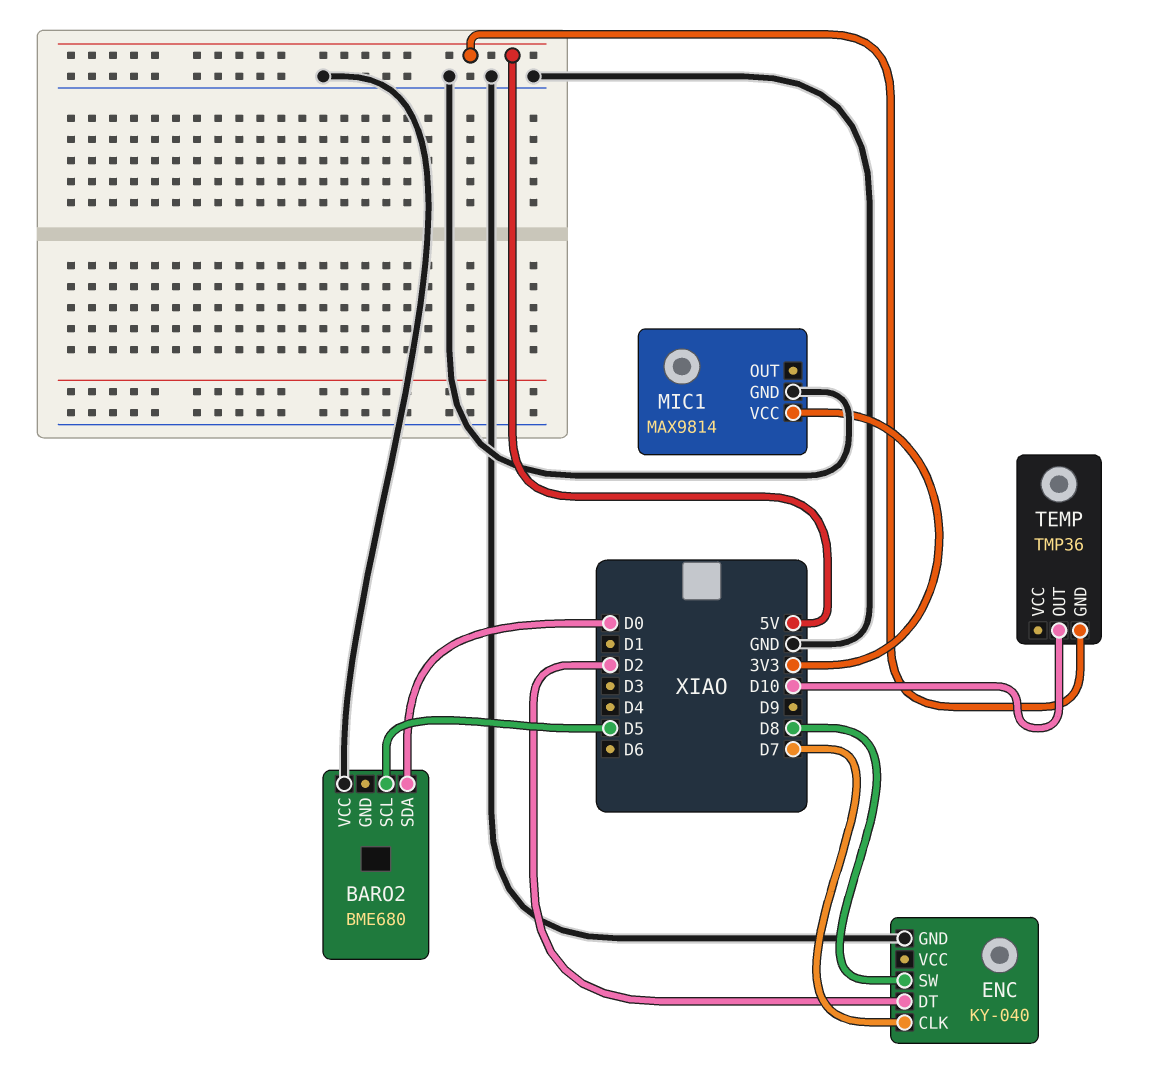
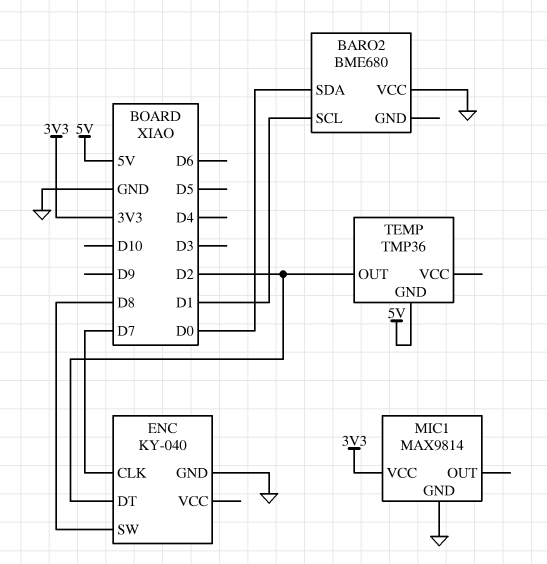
BARO2 pin SCL: D5 -> D1
TEMP pin OUT: D10 -> D2

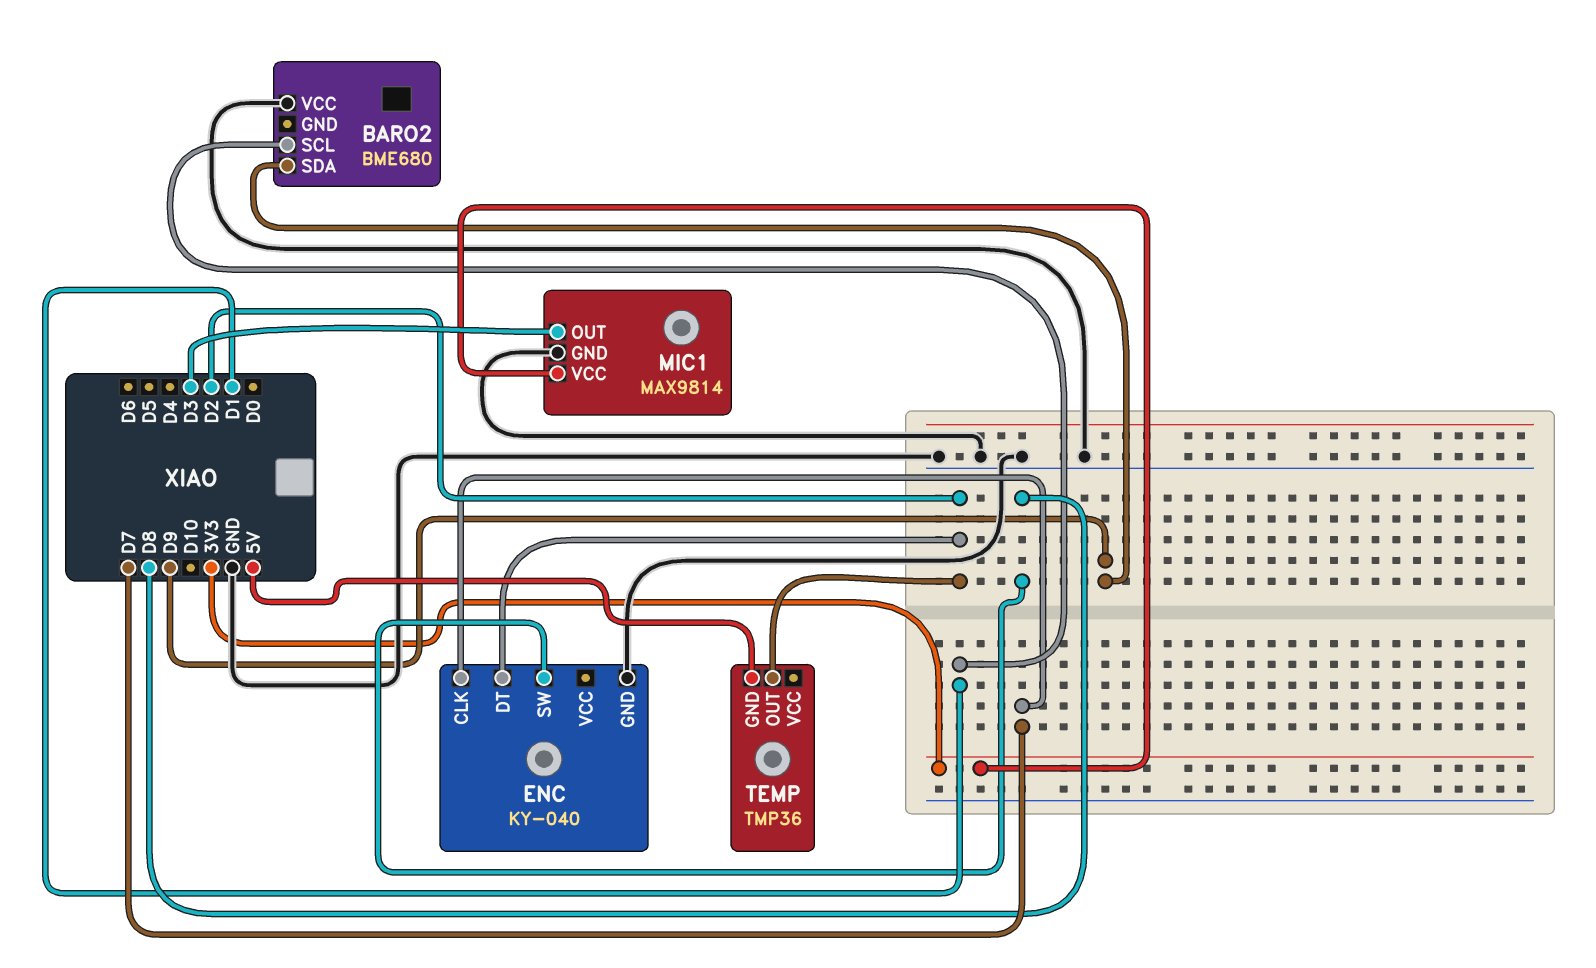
BARO2 pin SDA: D0 -> D9
MIC1 pin OUT: none -> D3

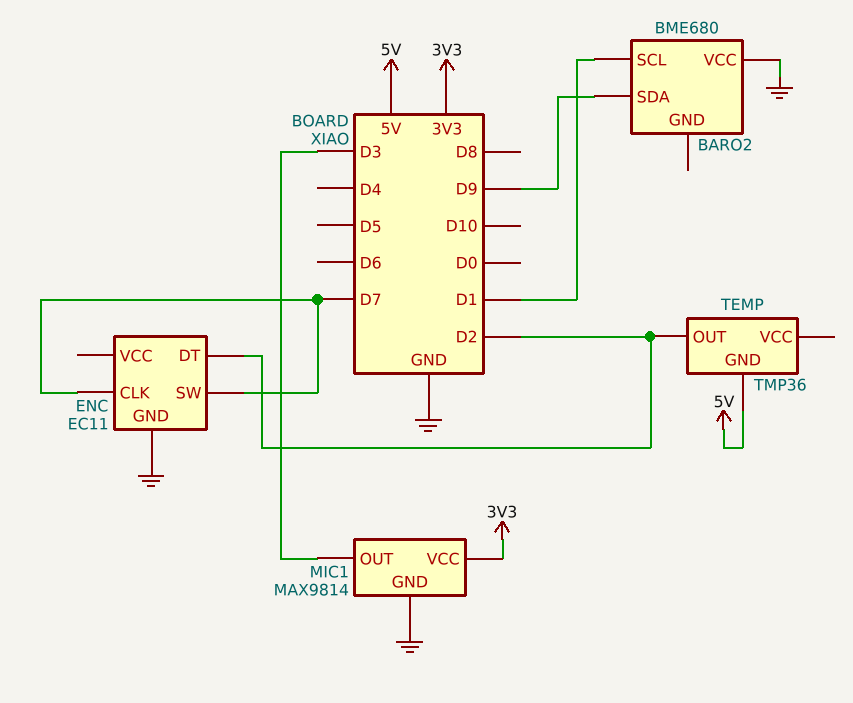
ENC: KY-040 -> EC11
ENC pin SW: D8 -> D7

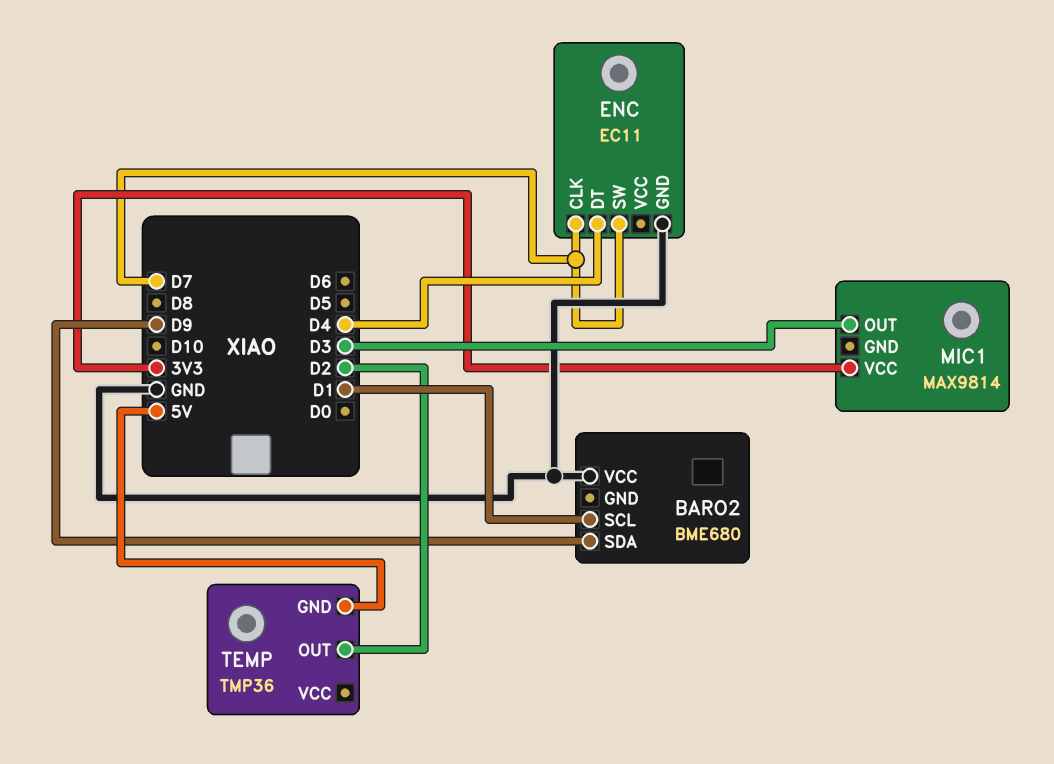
ENC pin DT: D2 -> D4
MIC1 pin GND: GND -> none

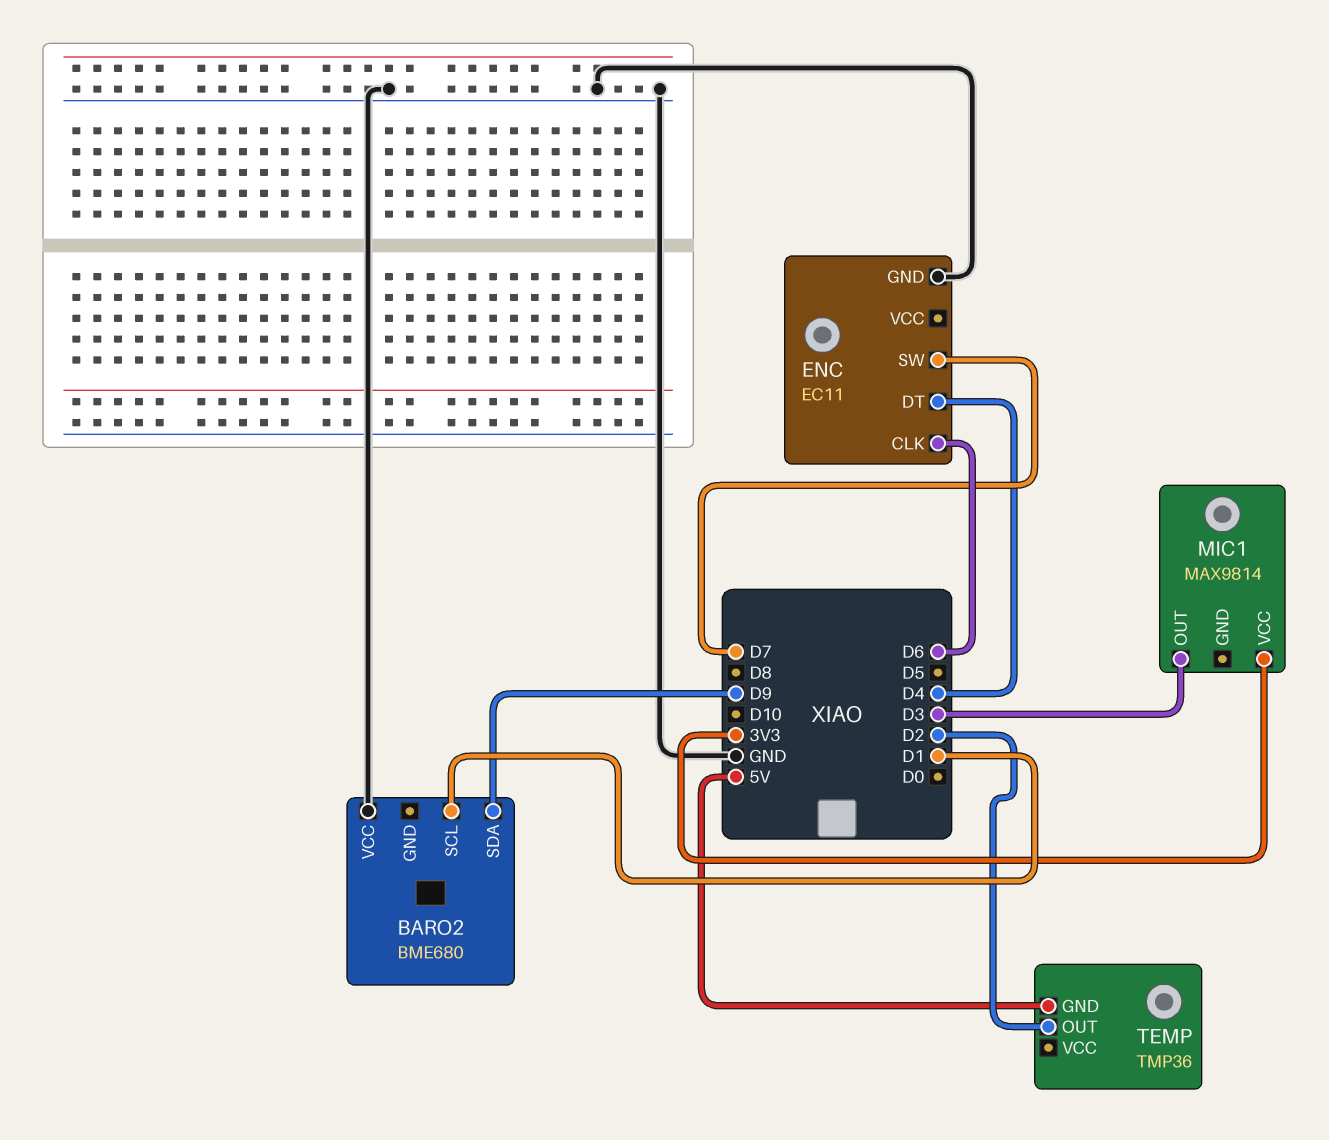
ENC pin CLK: D7 -> D6

